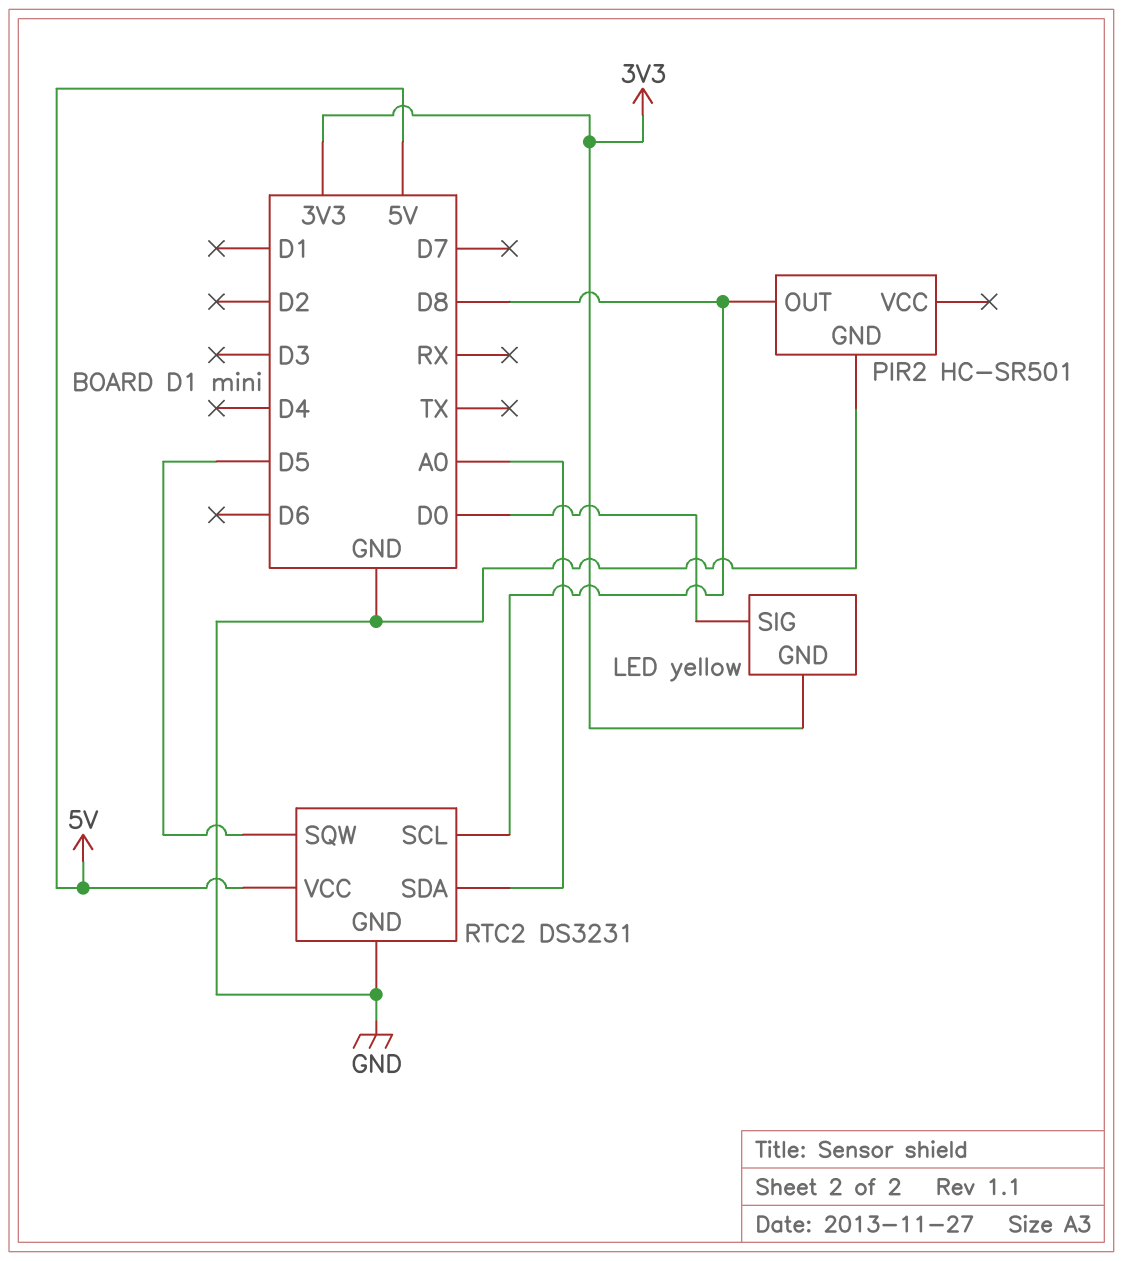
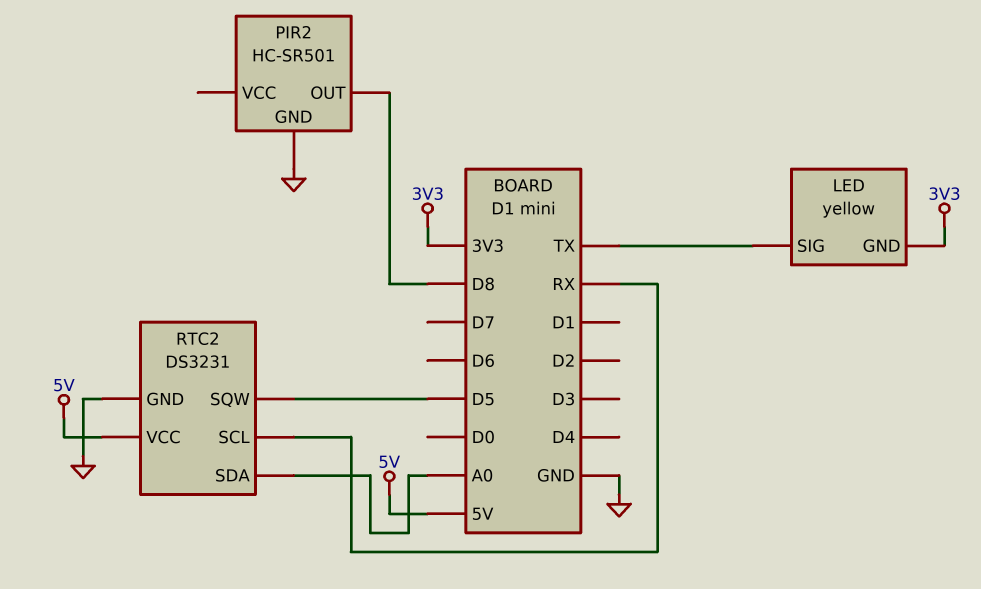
LED pin SIG: D0 -> TX
RTC2 pin SCL: D8 -> RX

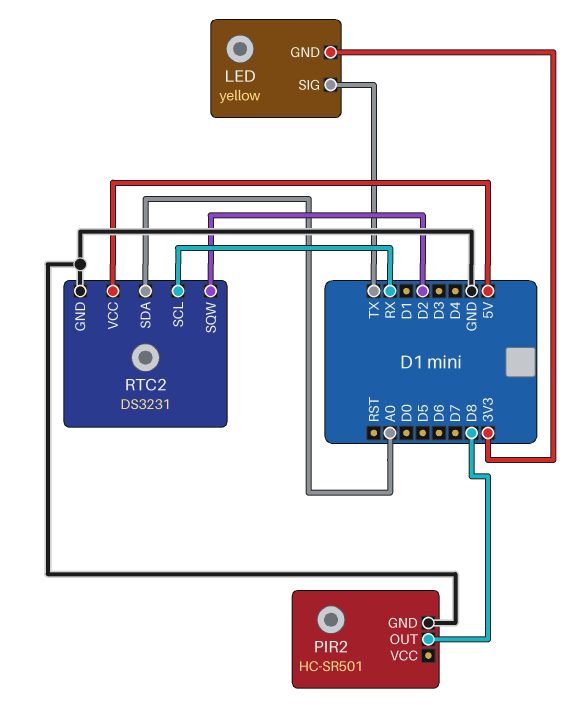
RTC2 pin SQW: D5 -> D2

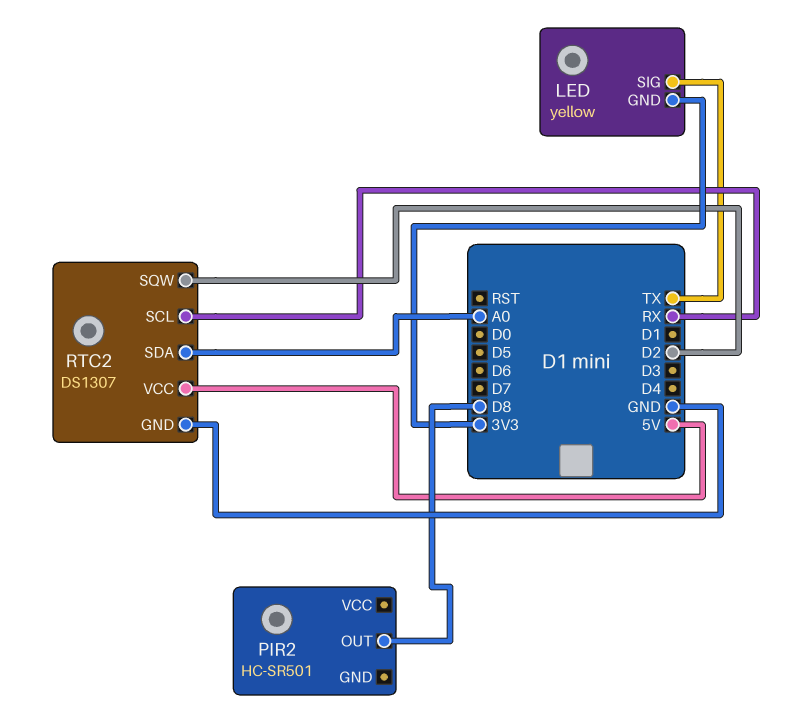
PIR2 pin GND: GND -> none
RTC2: DS3231 -> DS1307

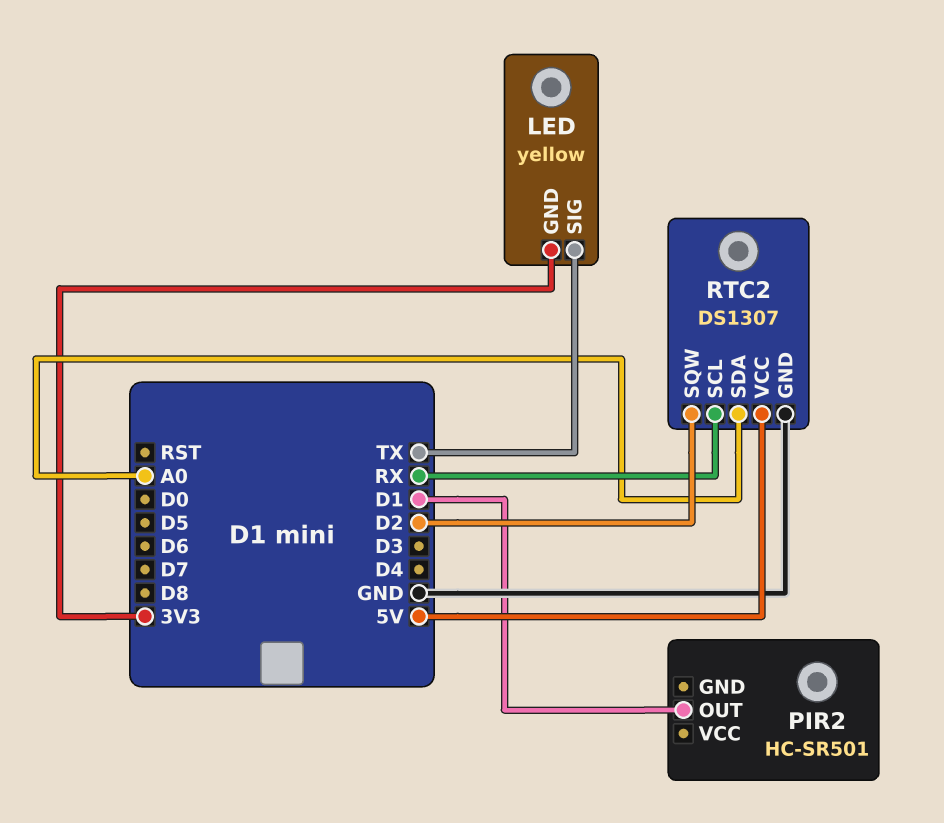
PIR2 pin OUT: D8 -> D1

